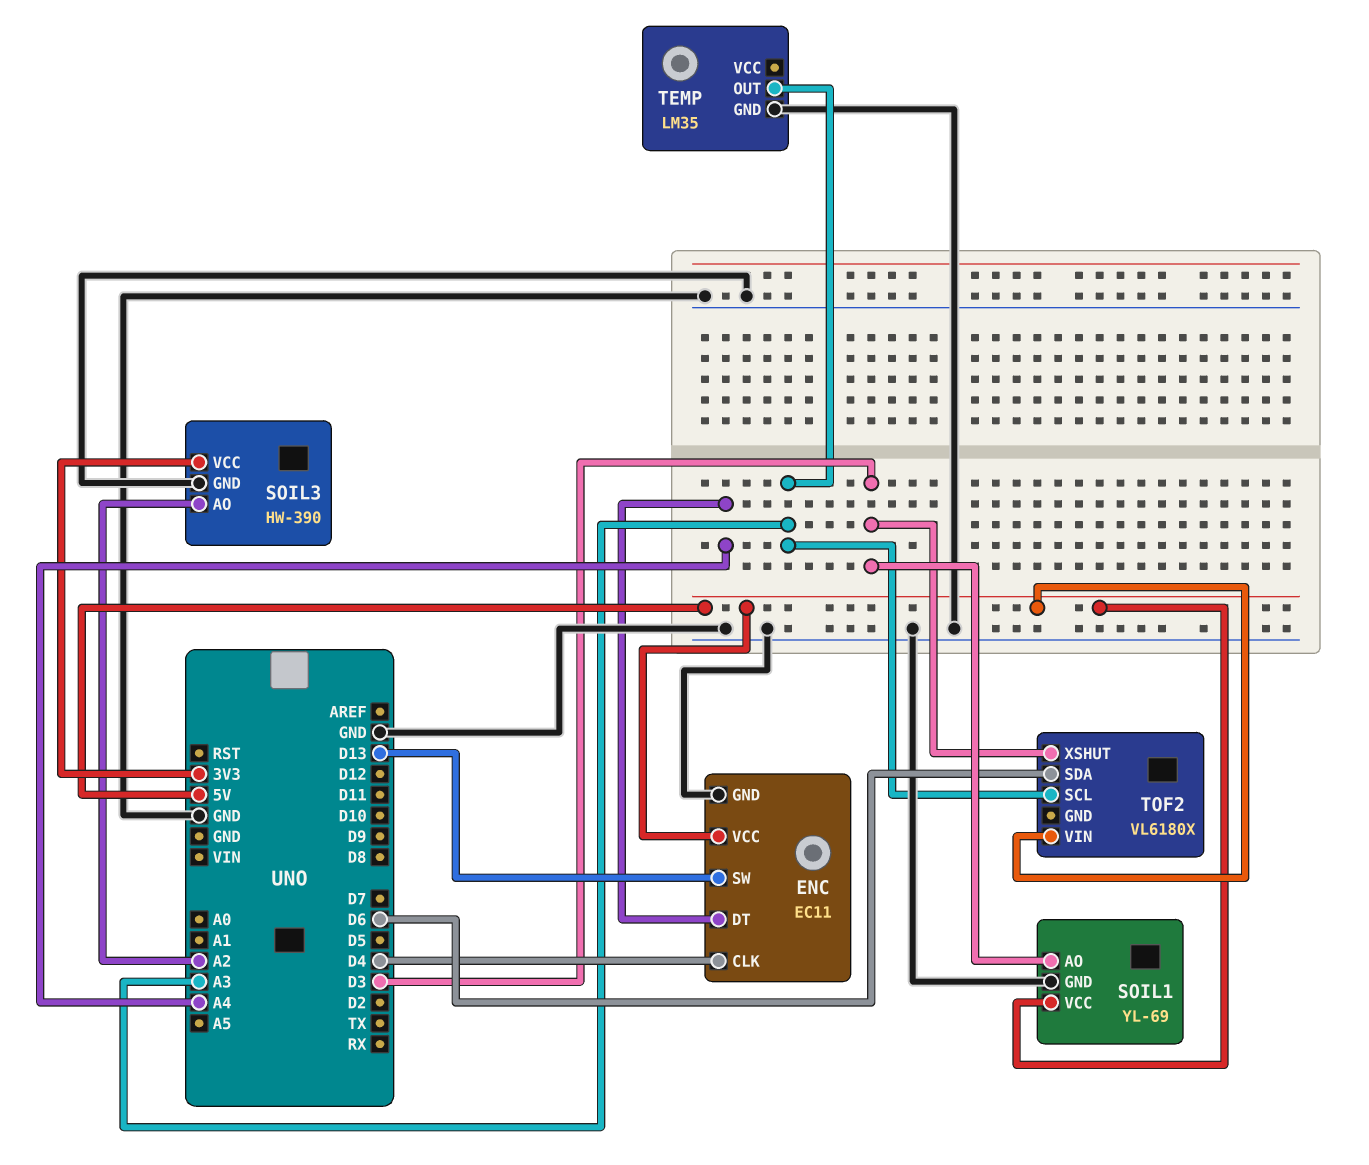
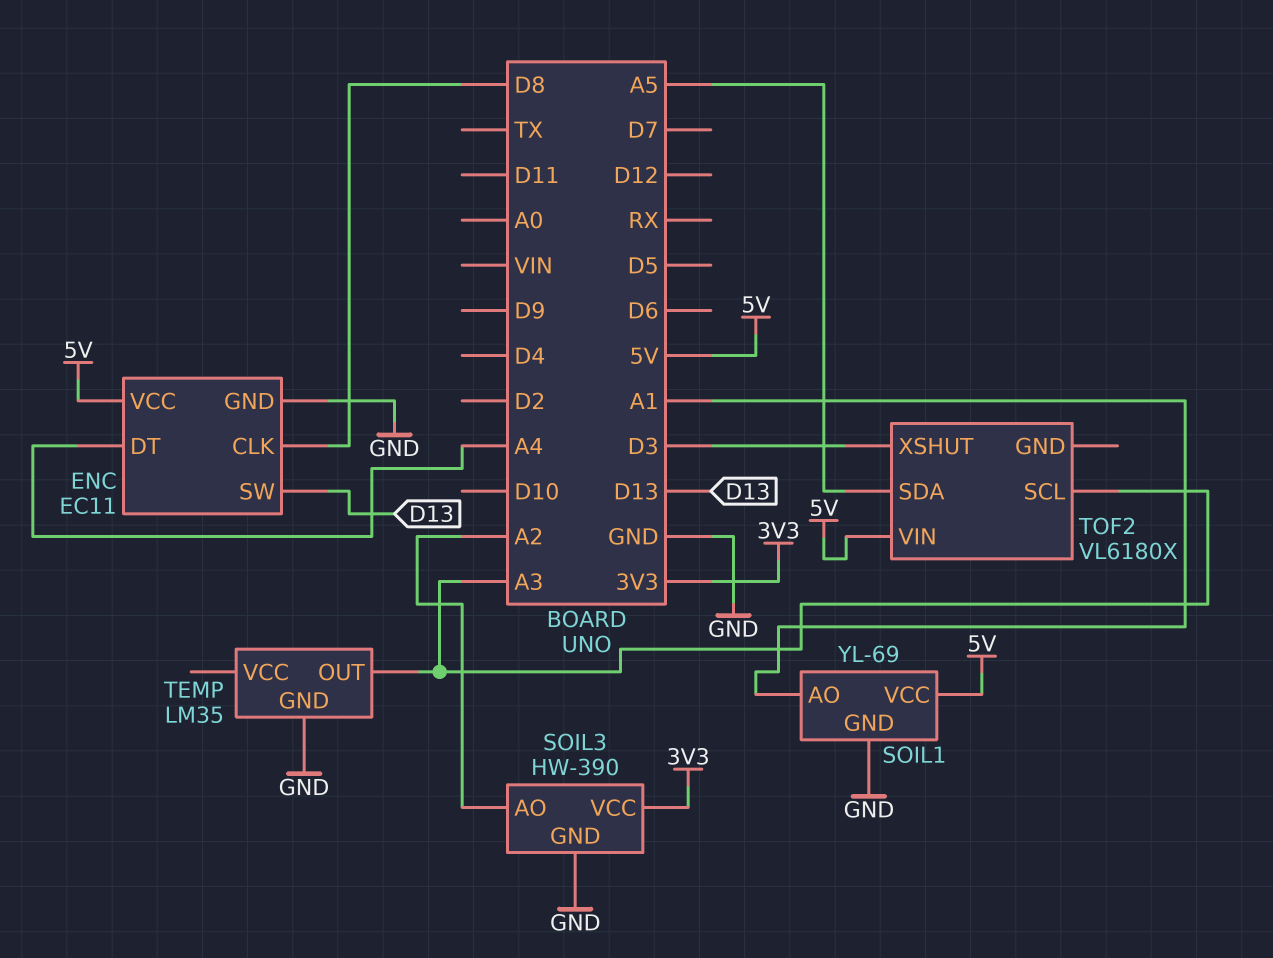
ENC pin CLK: D4 -> D8
SOIL1 pin AO: D3 -> A1
TOF2 pin SDA: D6 -> A5

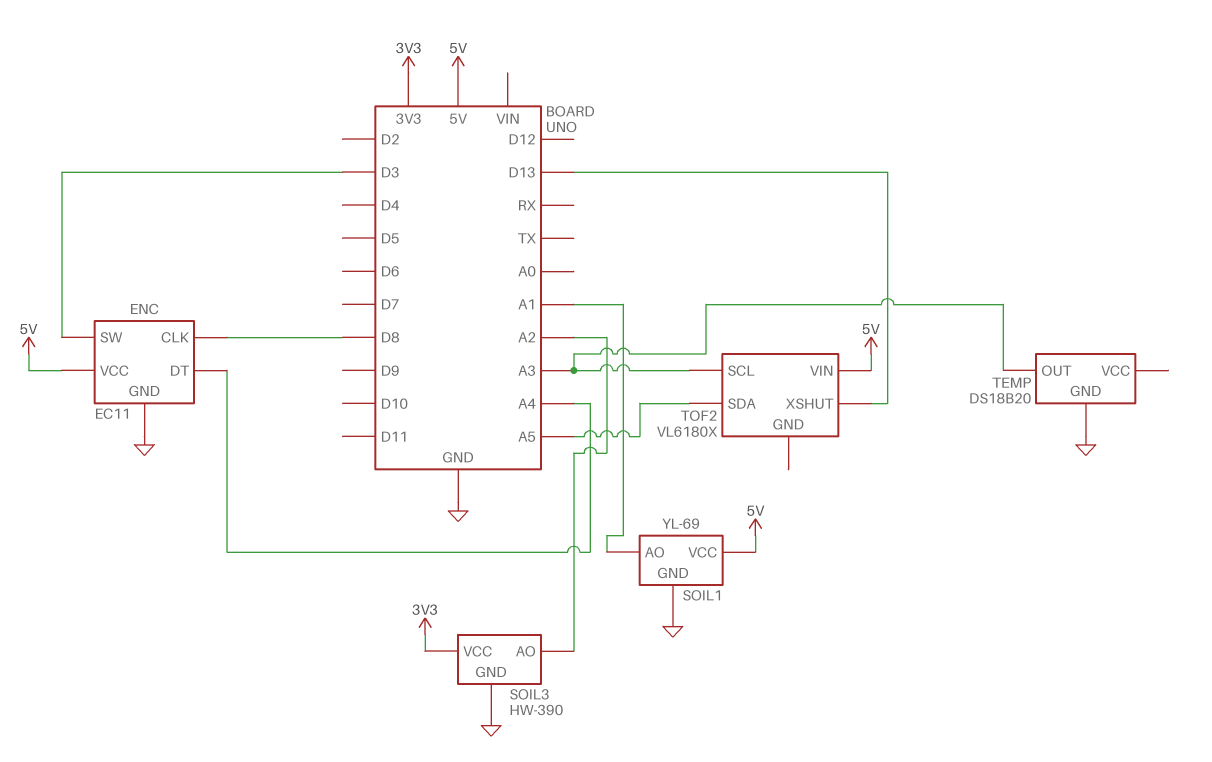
ENC pin SW: D13 -> D3
TEMP: LM35 -> DS18B20
TOF2 pin XSHUT: D3 -> D13

